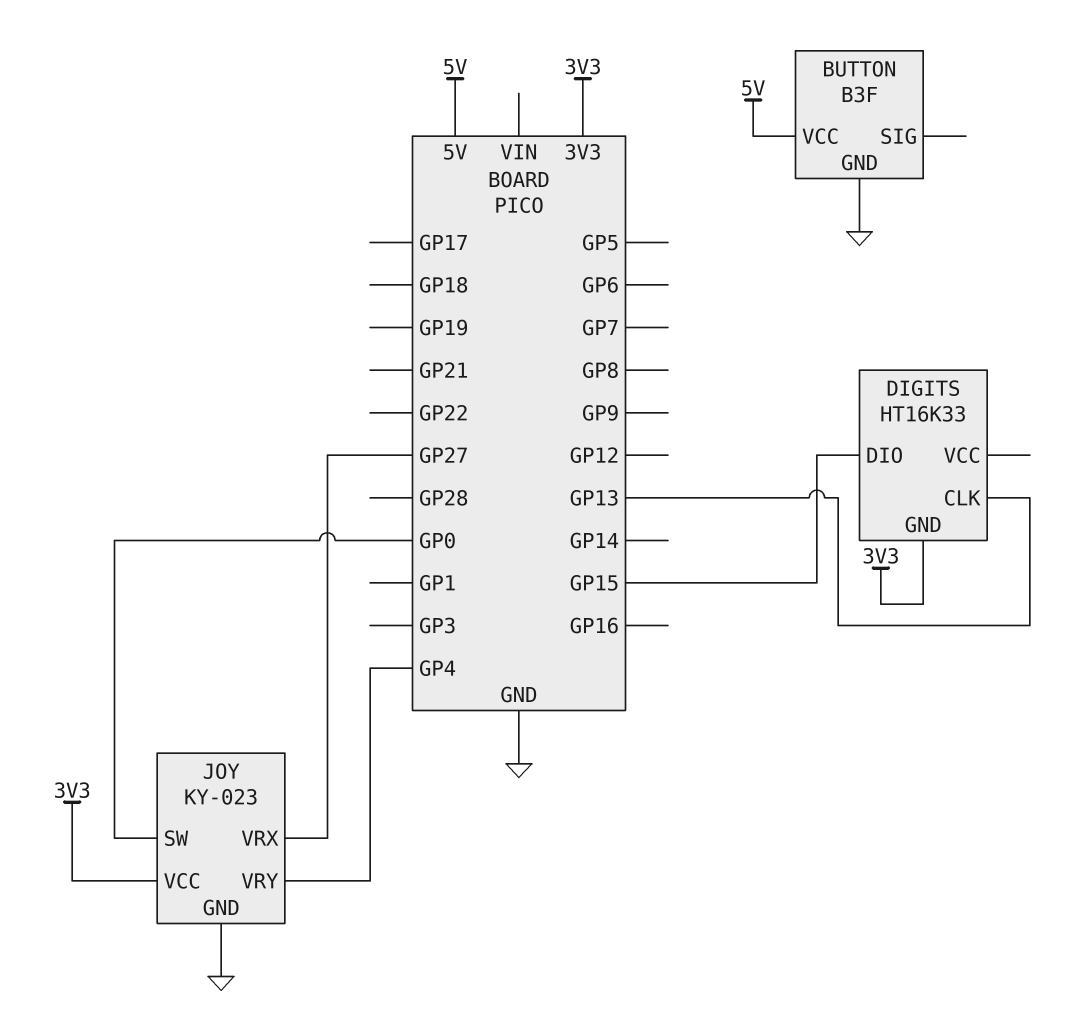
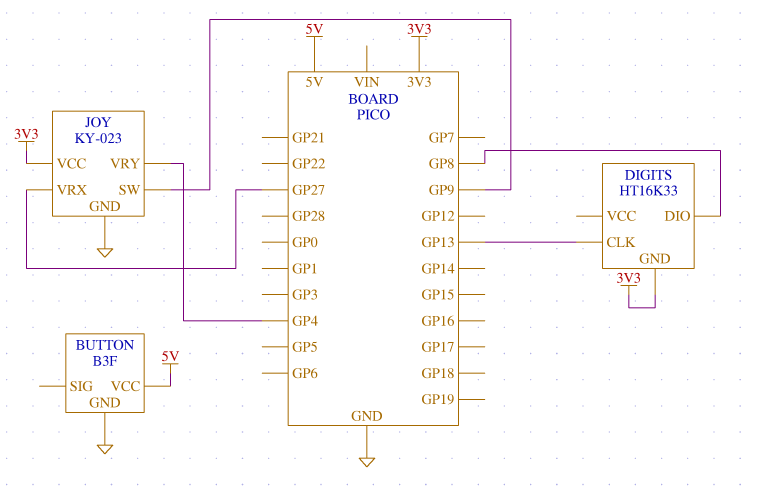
DIGITS pin DIO: GP15 -> GP8
JOY pin SW: GP0 -> GP9

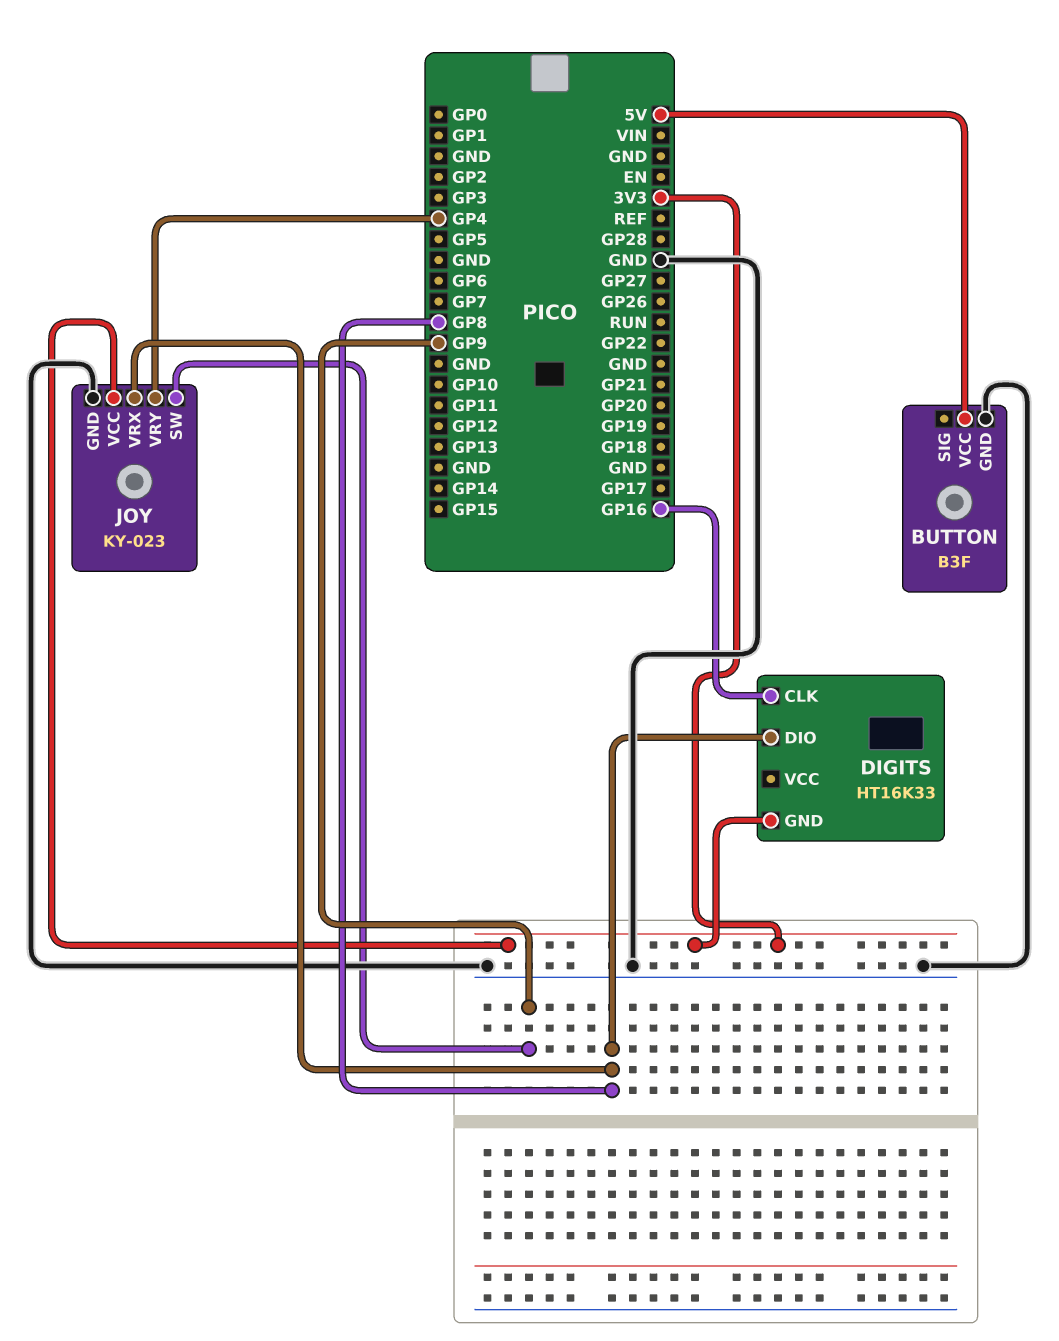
DIGITS pin CLK: GP13 -> GP16
JOY pin VRX: GP27 -> GP8

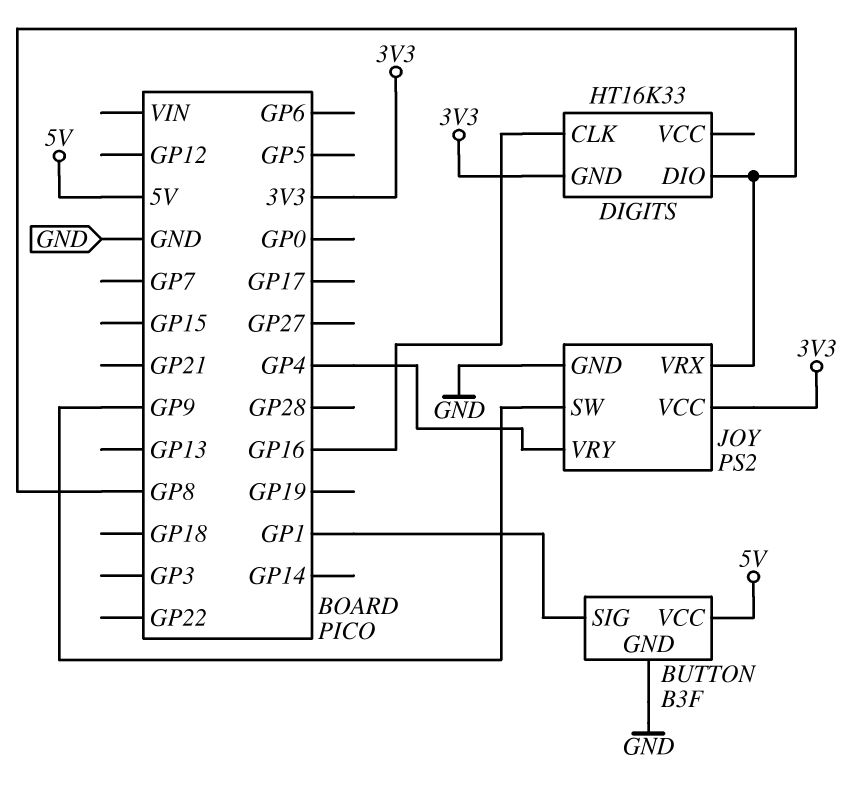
BUTTON pin SIG: none -> GP1
JOY: KY-023 -> PS2

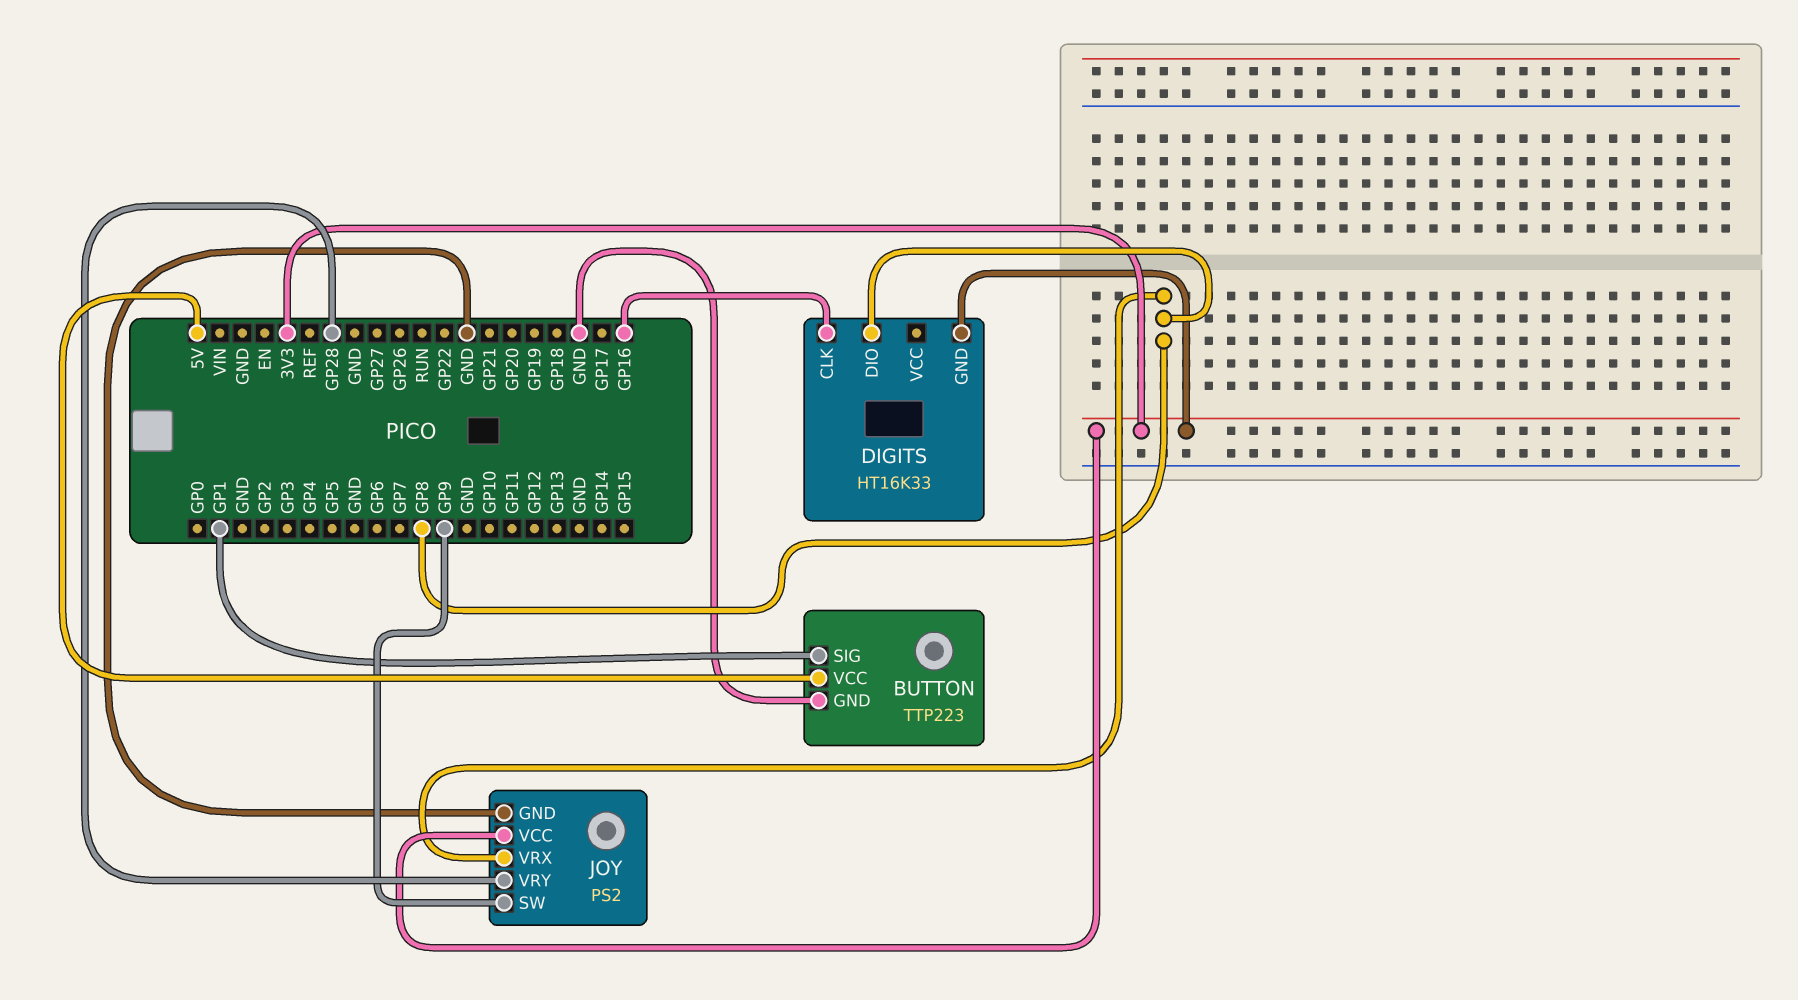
BUTTON: B3F -> TTP223
JOY pin VRY: GP4 -> GP28

